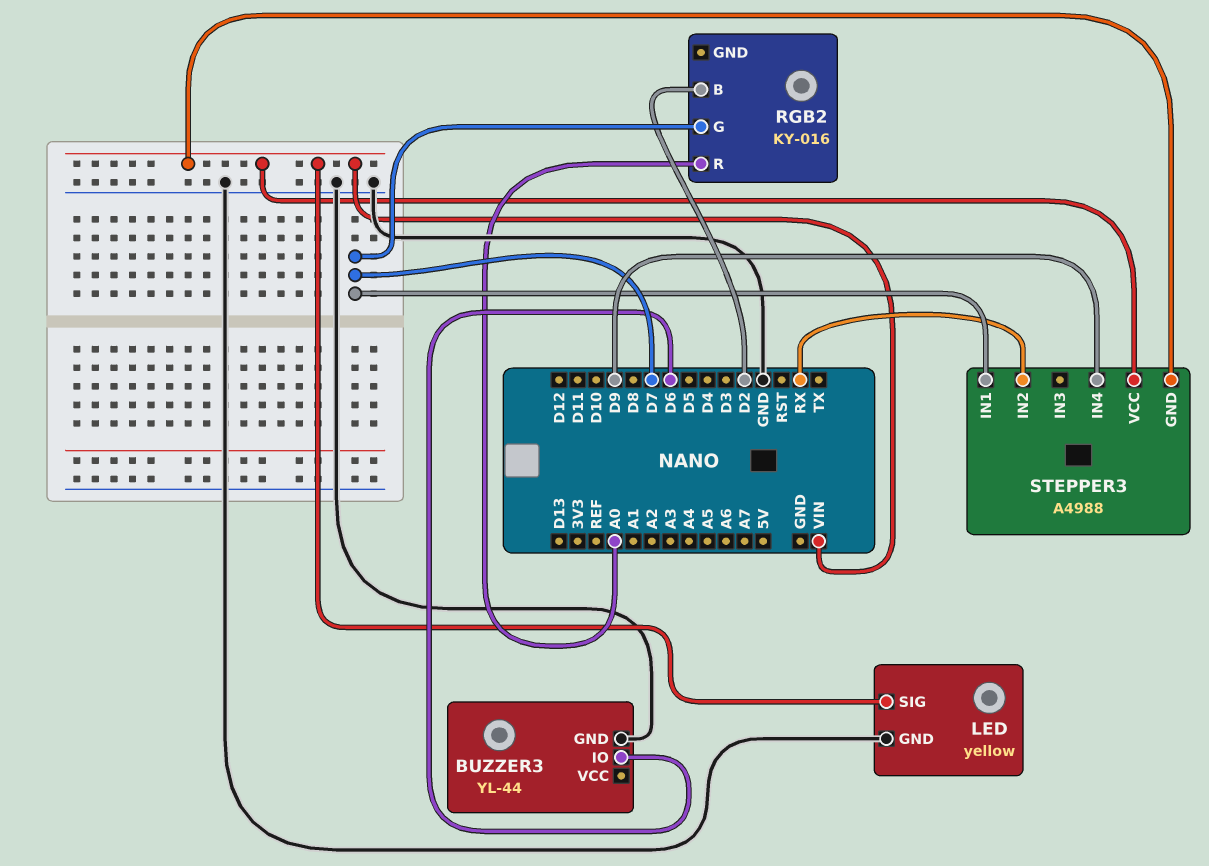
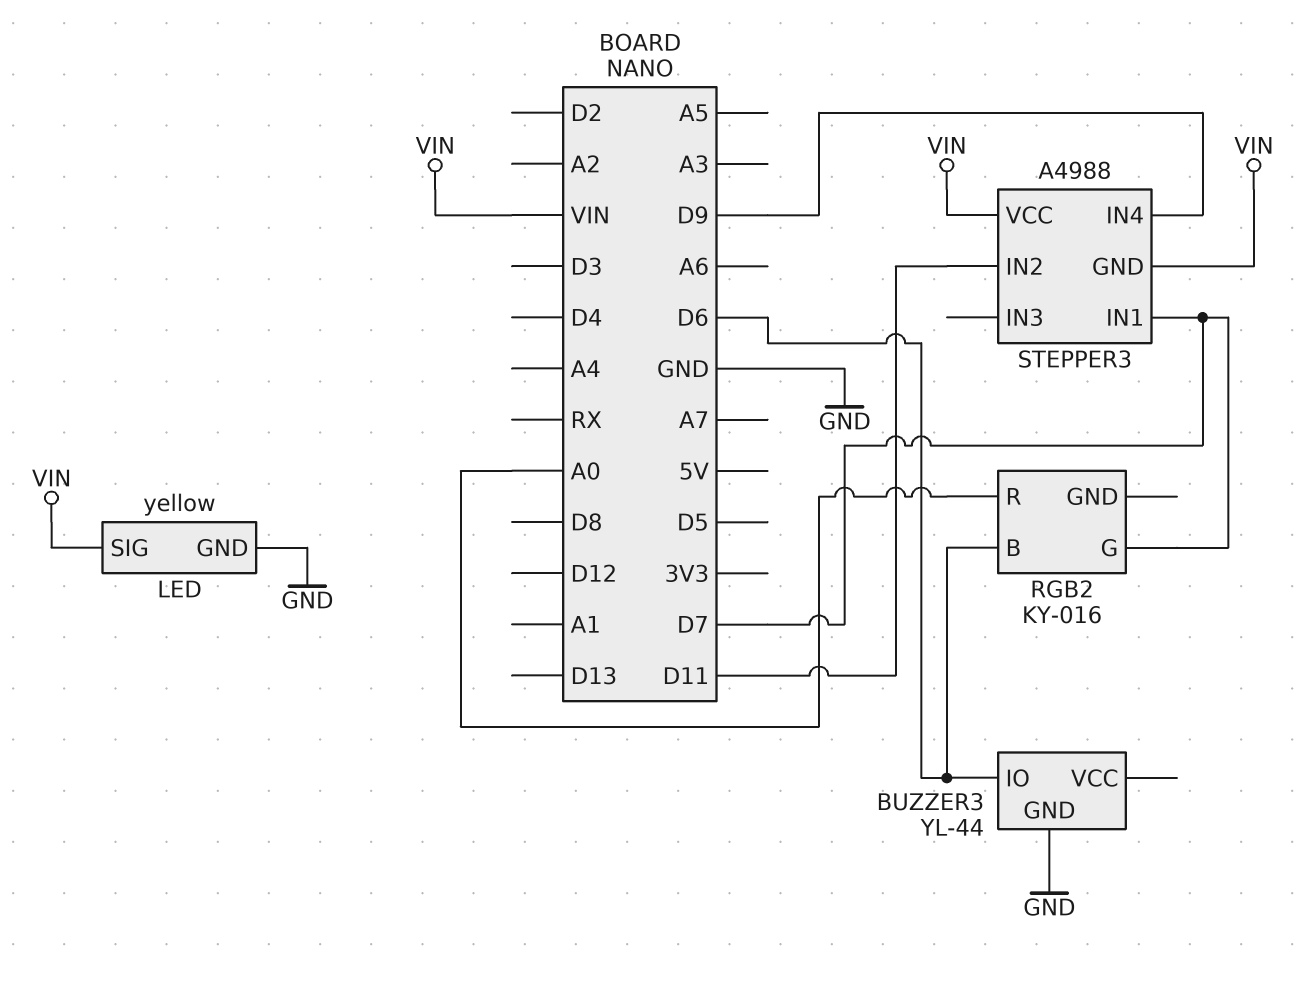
RGB2 pin B: D2 -> D6
STEPPER3 pin IN2: RX -> D11

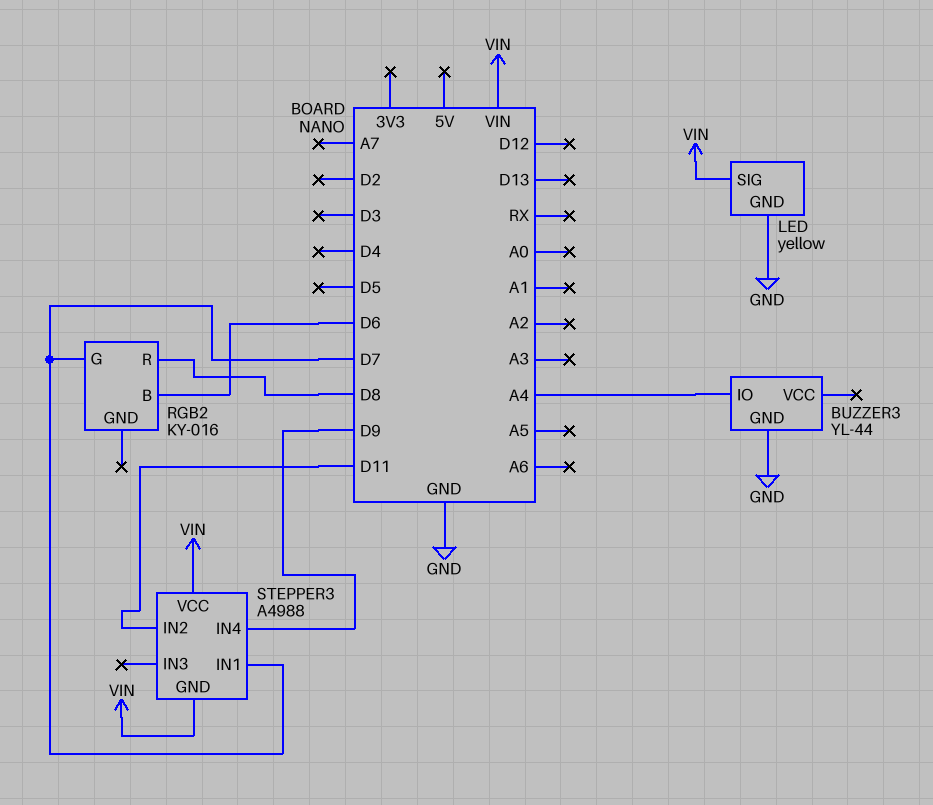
BUZZER3 pin IO: D6 -> A4
RGB2 pin R: A0 -> D8

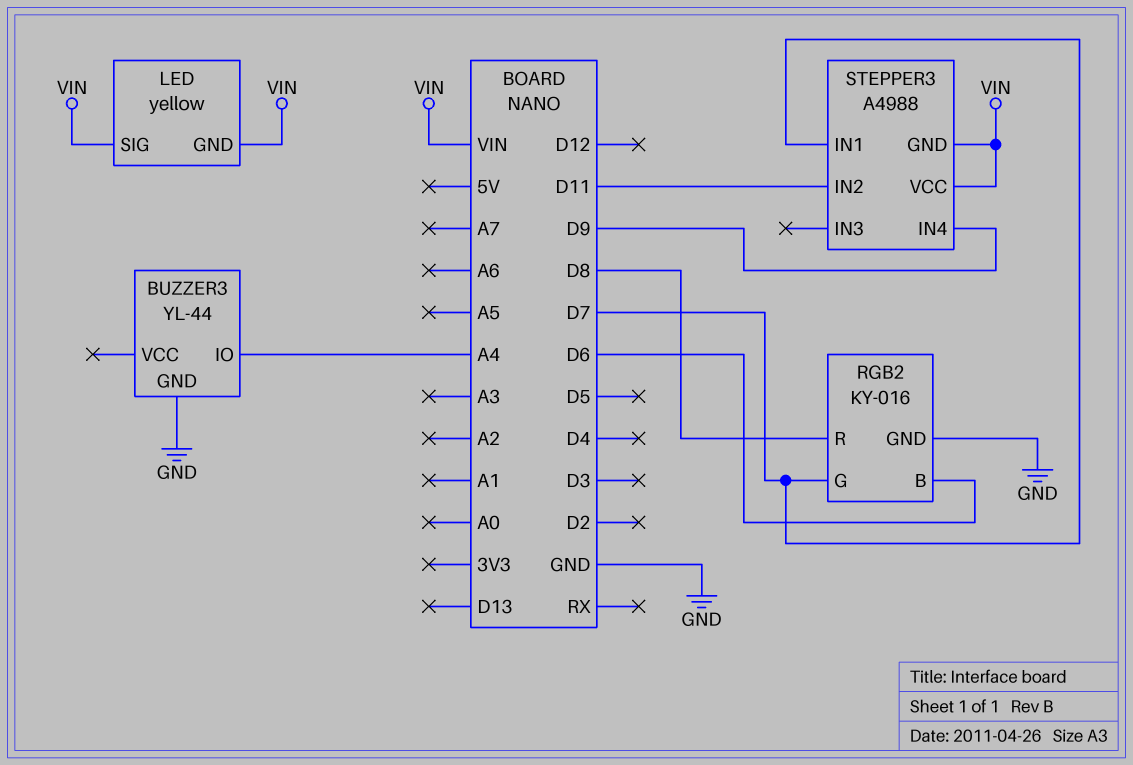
LED pin GND: GND -> VIN
RGB2 pin GND: none -> GND

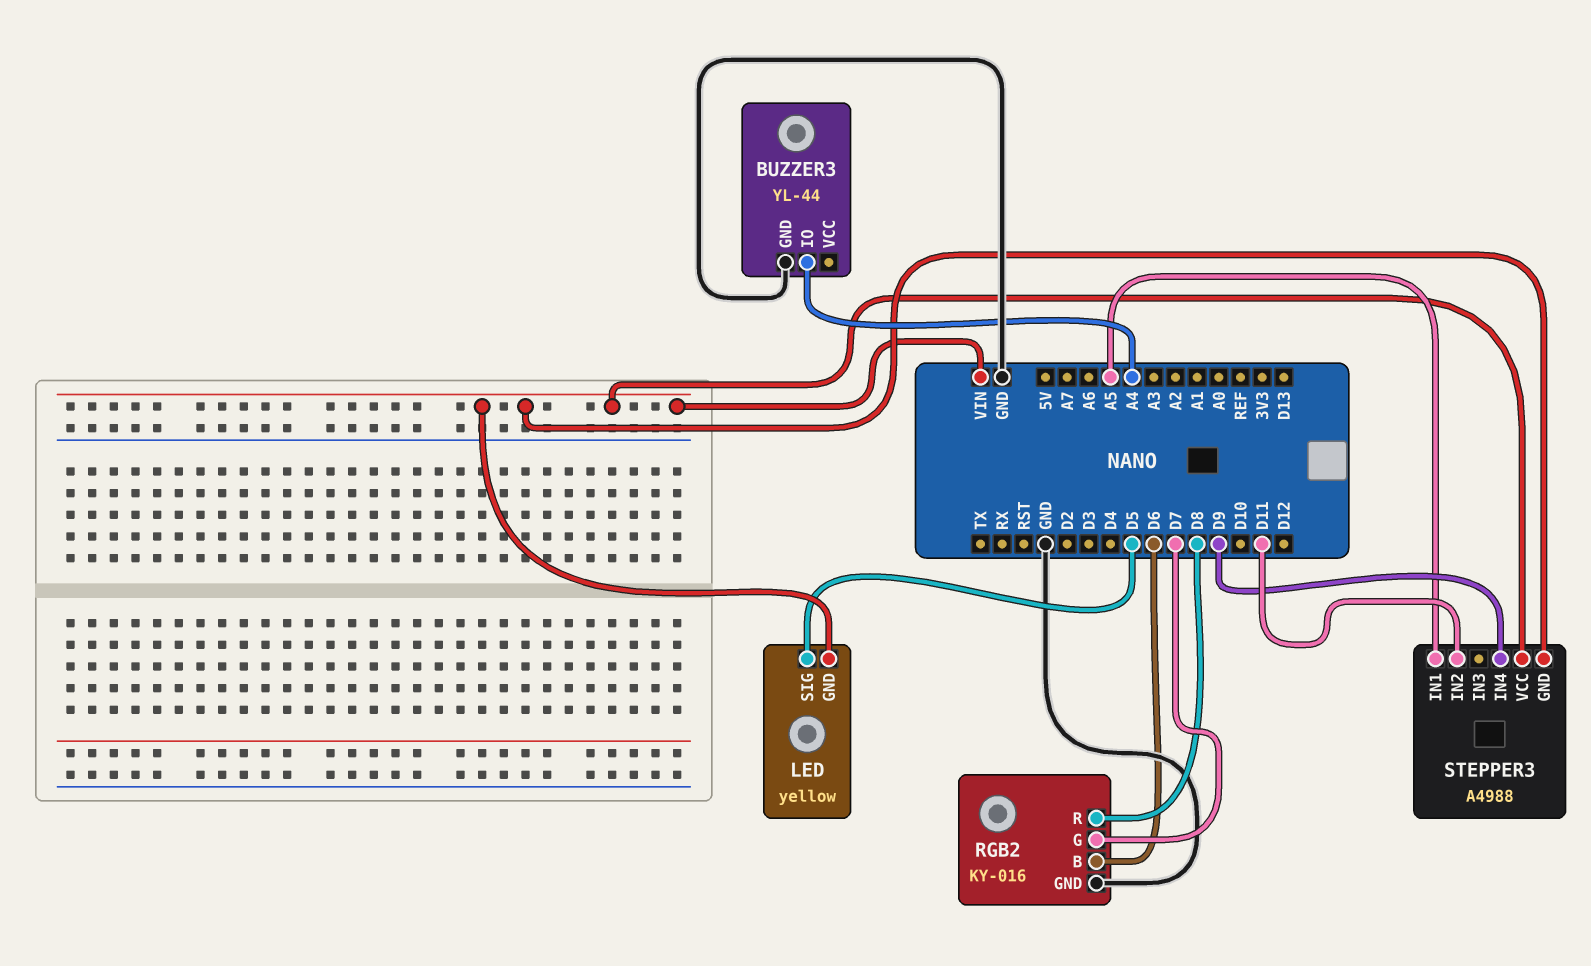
LED pin SIG: VIN -> D5
STEPPER3 pin IN1: D7 -> A5

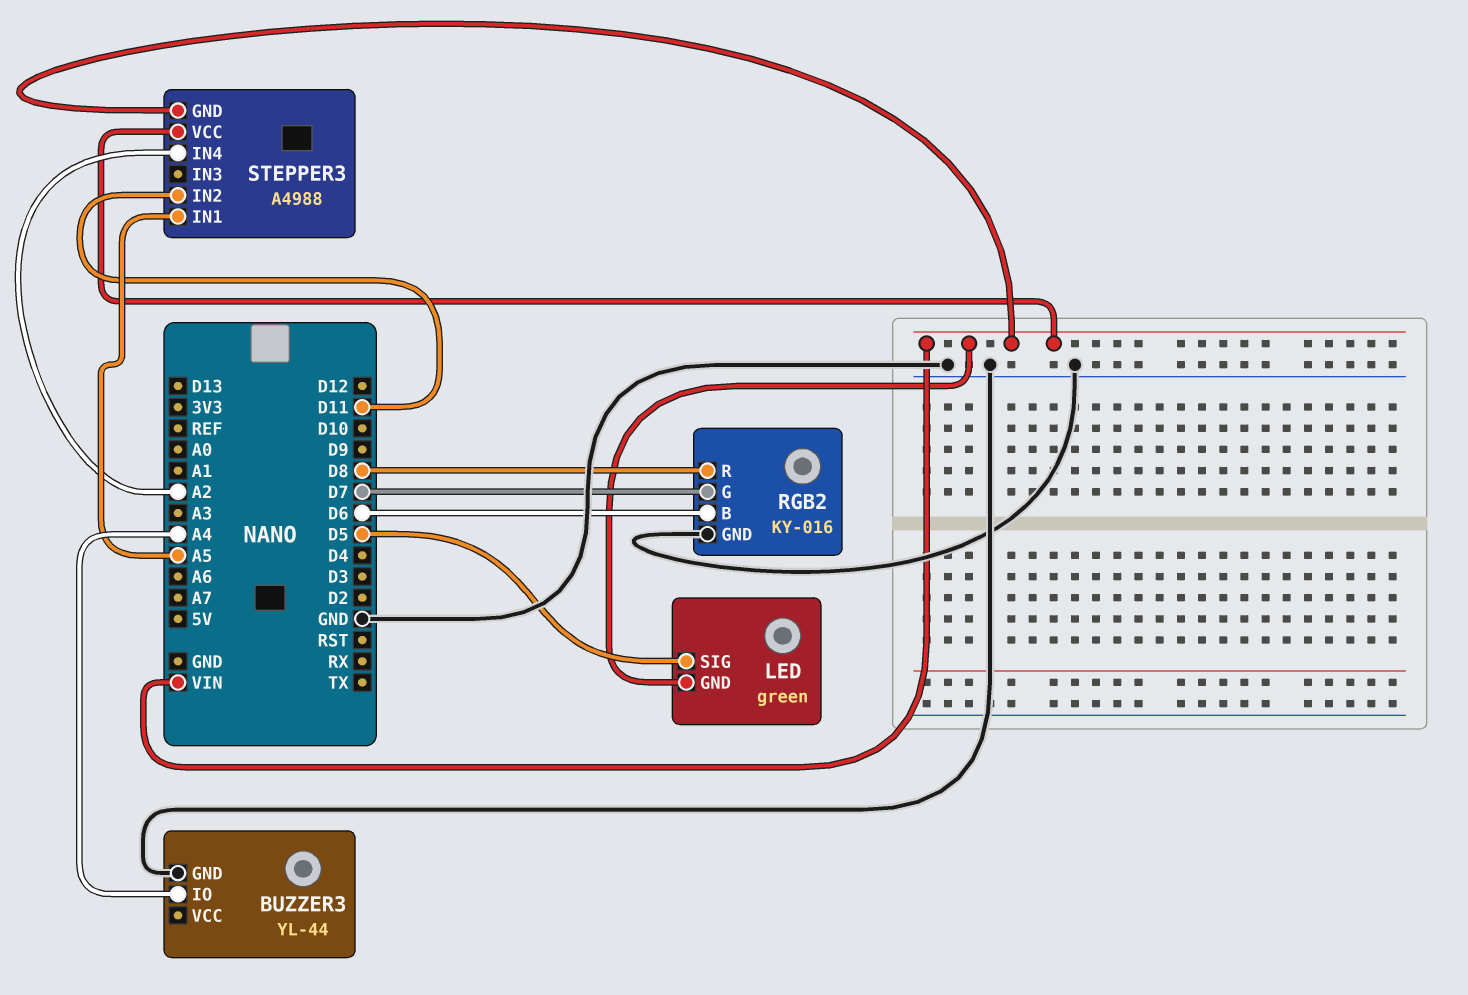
LED: yellow -> green
STEPPER3 pin IN4: D9 -> A2

